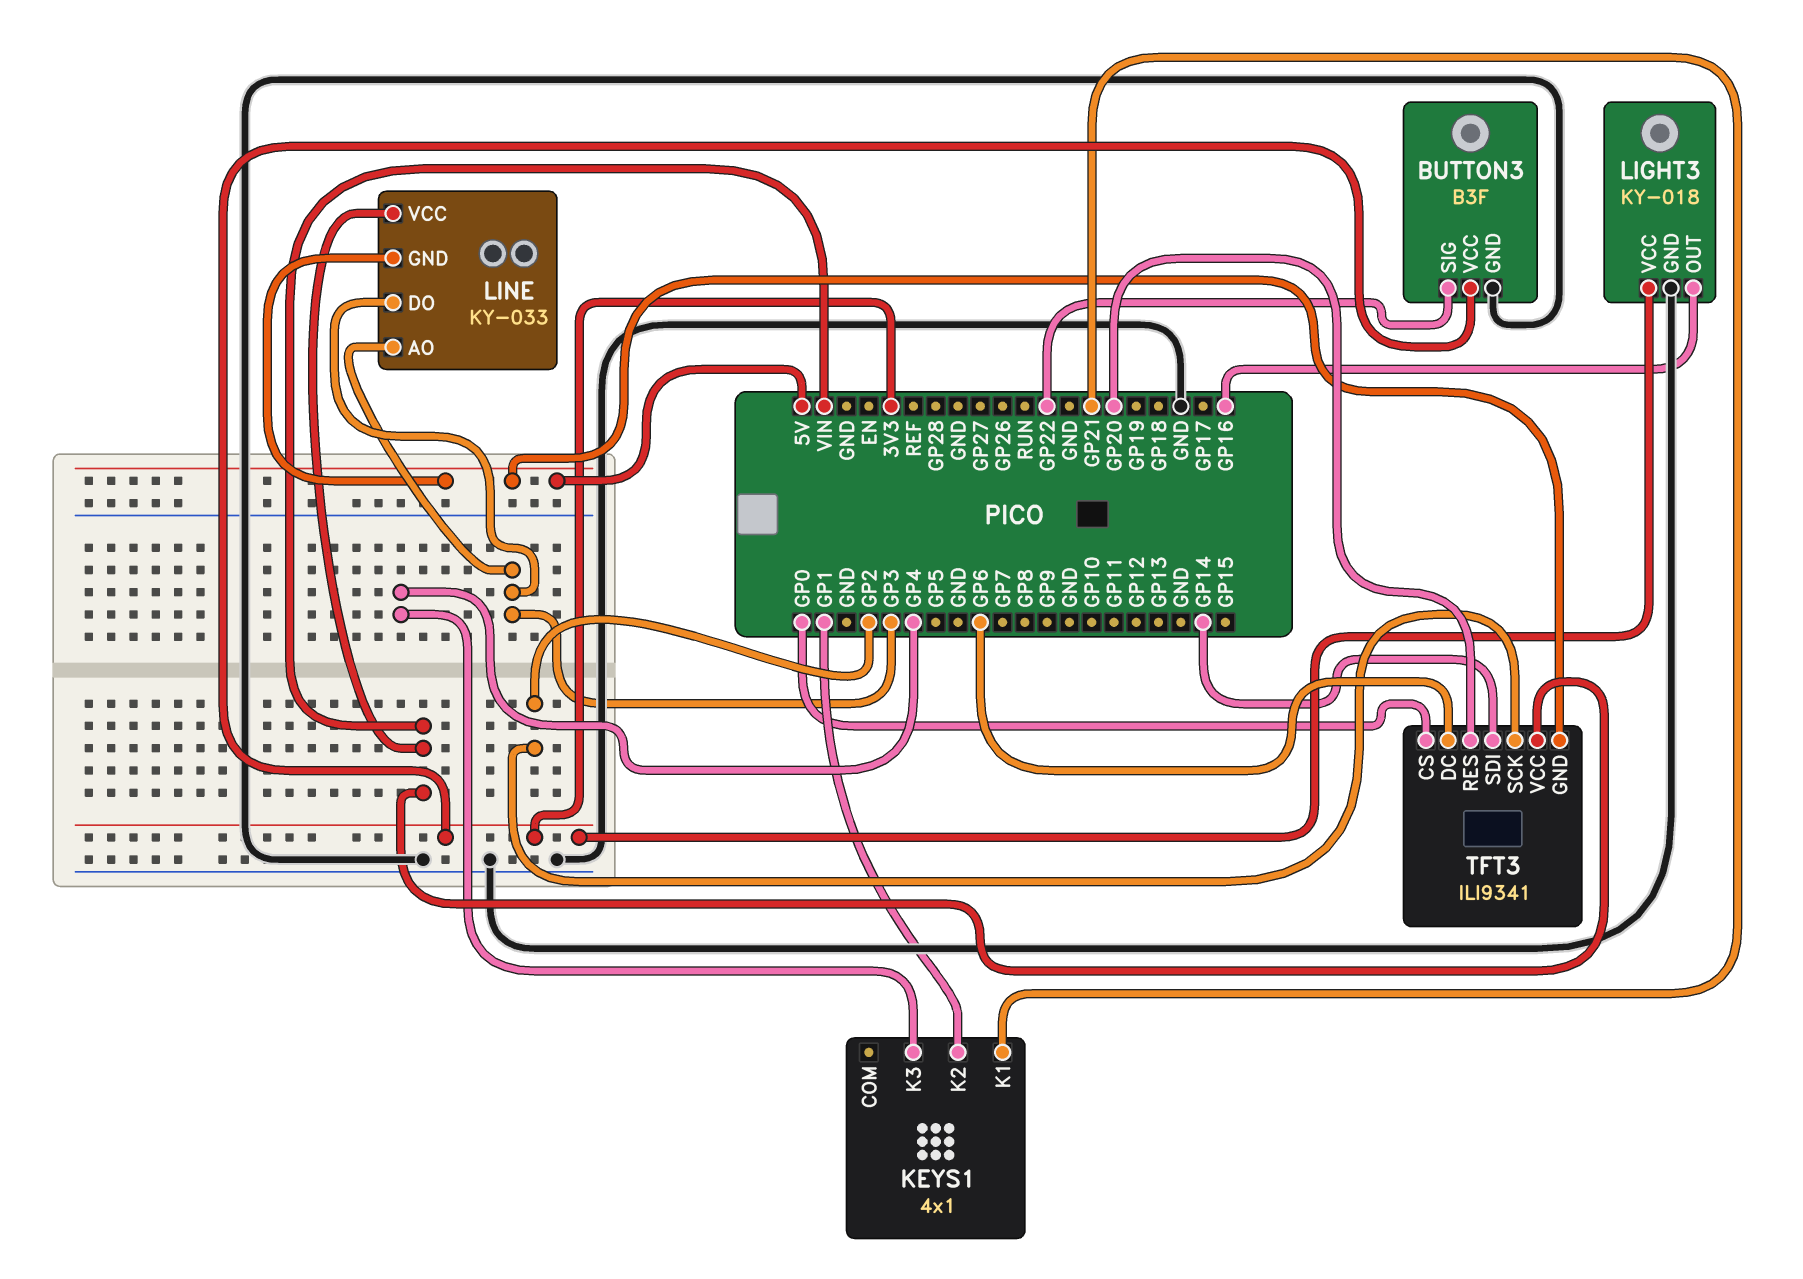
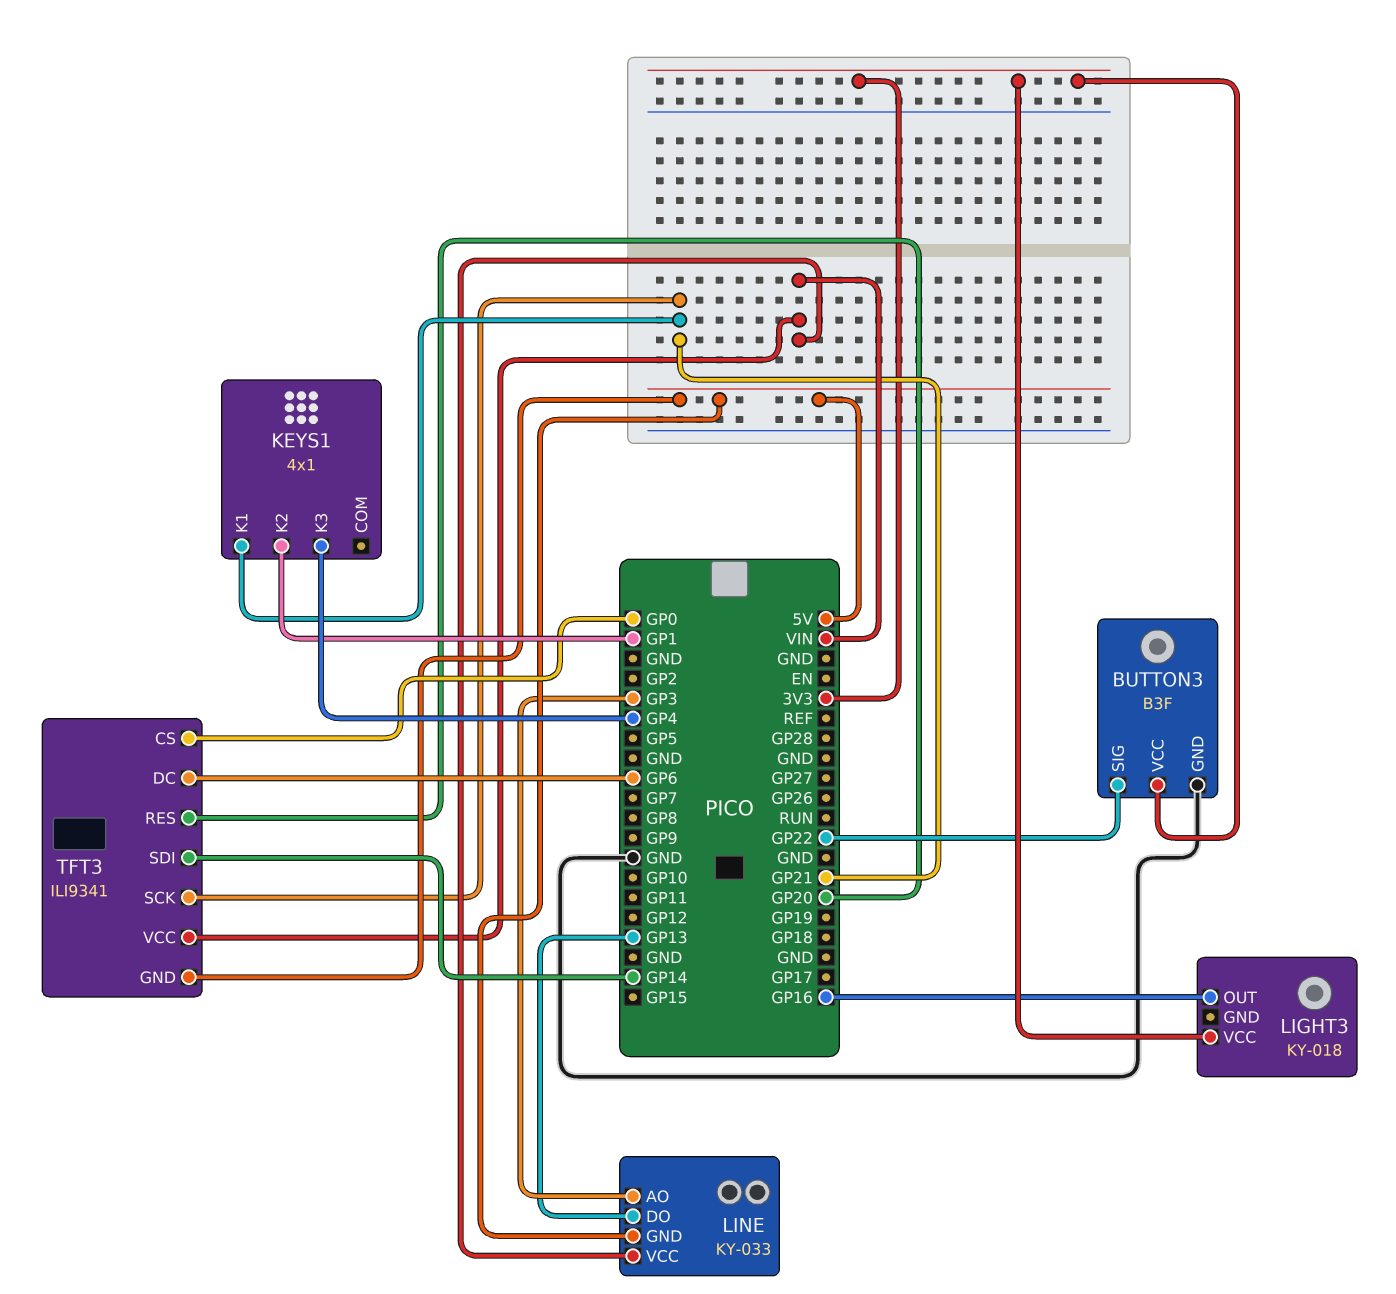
LIGHT3 pin GND: GND -> none
LINE pin DO: GP3 -> GP13
TFT3 pin SCK: GP2 -> GP21

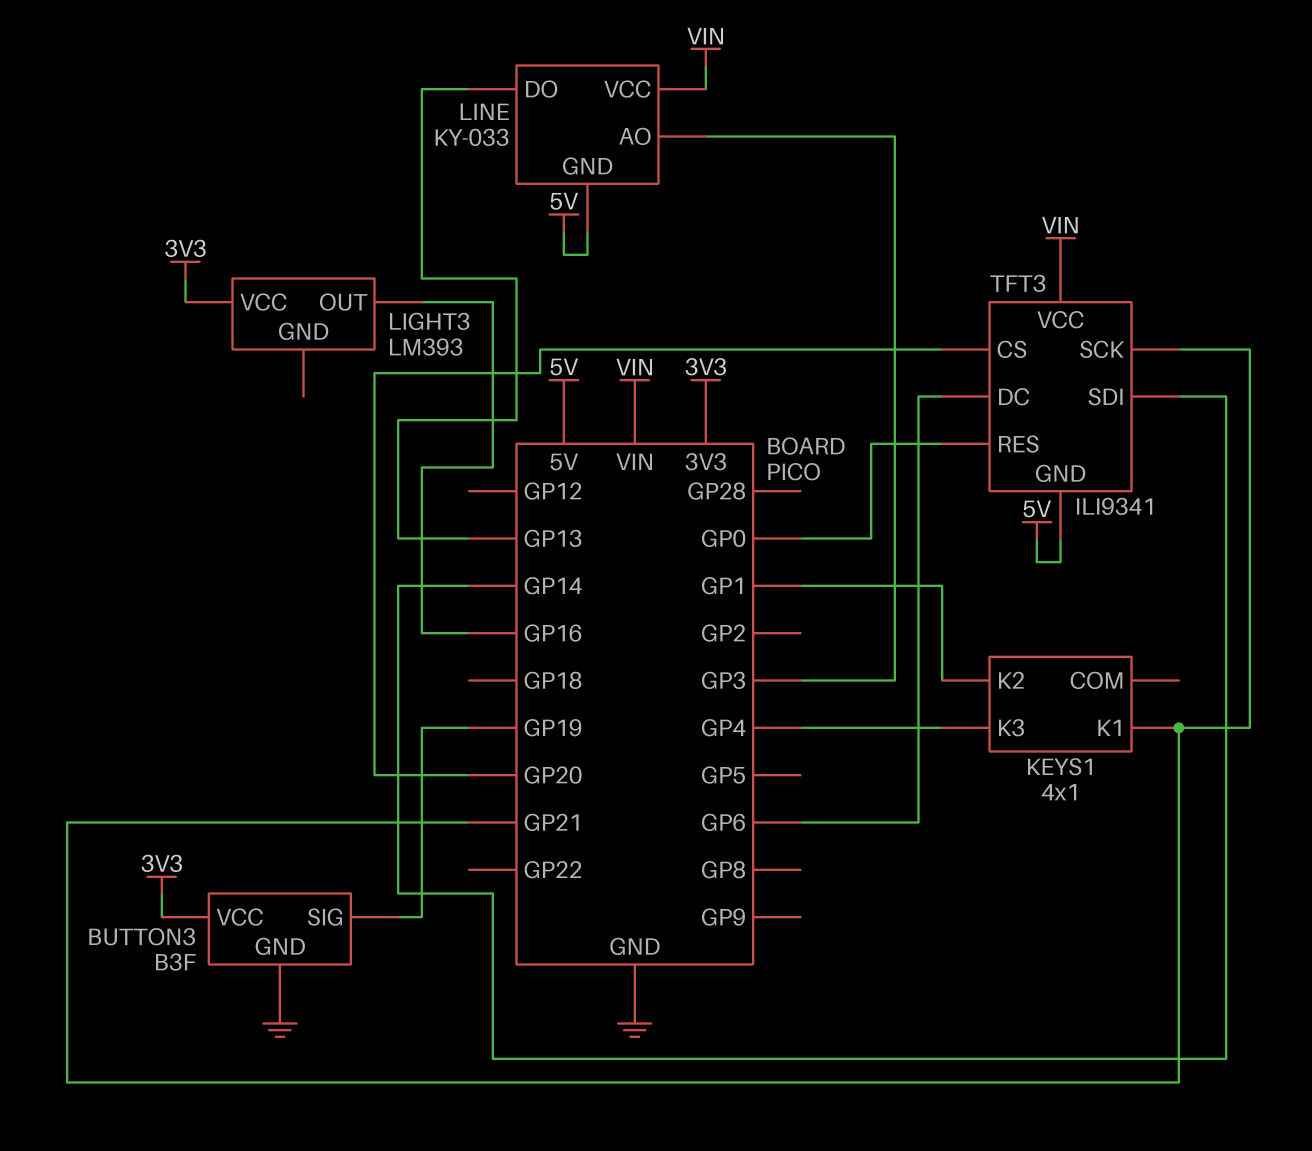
BUTTON3 pin SIG: GP22 -> GP19
LIGHT3: KY-018 -> LM393
TFT3 pin CS: GP0 -> GP20
TFT3 pin RES: GP20 -> GP0

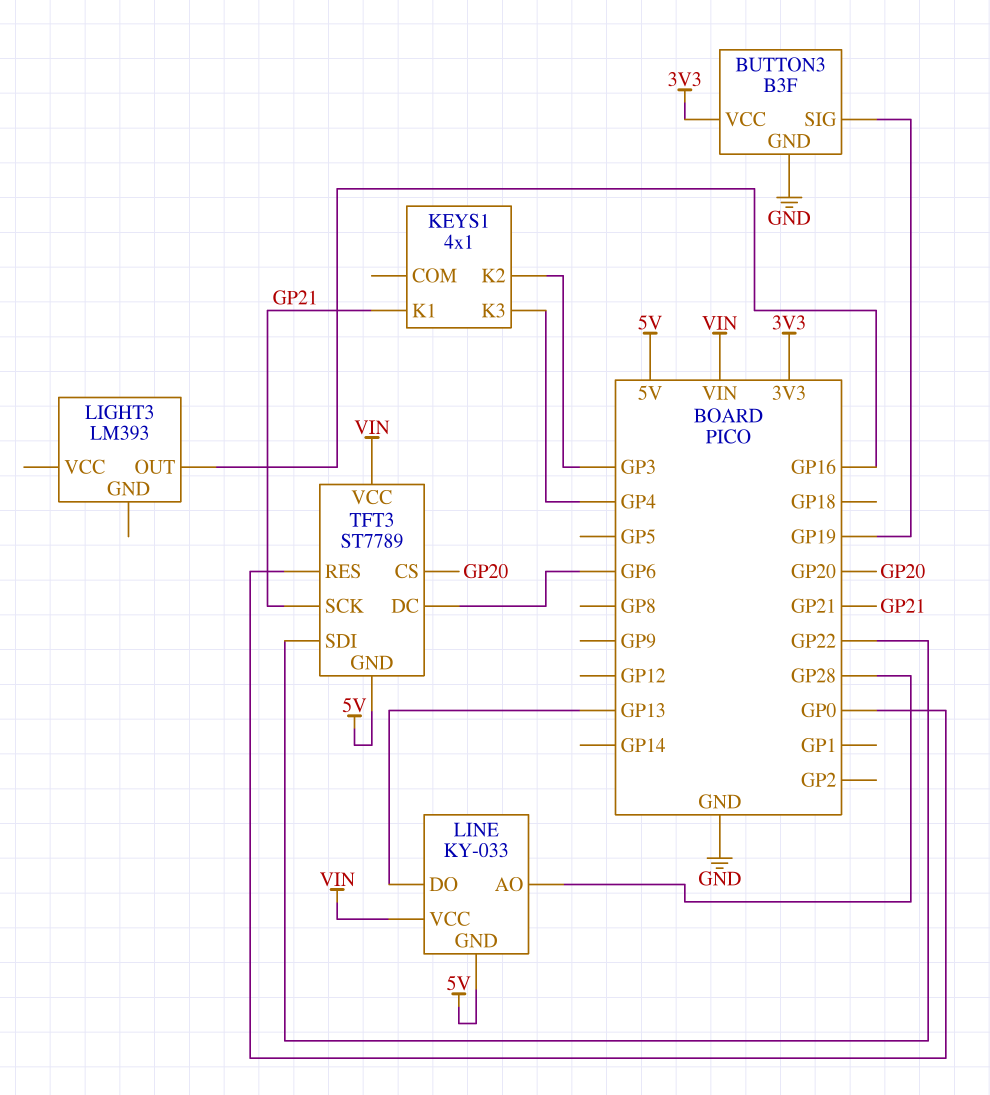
KEYS1 pin K2: GP1 -> GP3
LIGHT3 pin VCC: 3V3 -> none
LINE pin AO: GP3 -> GP28
TFT3: ILI9341 -> ST7789
TFT3 pin SDI: GP14 -> GP22

